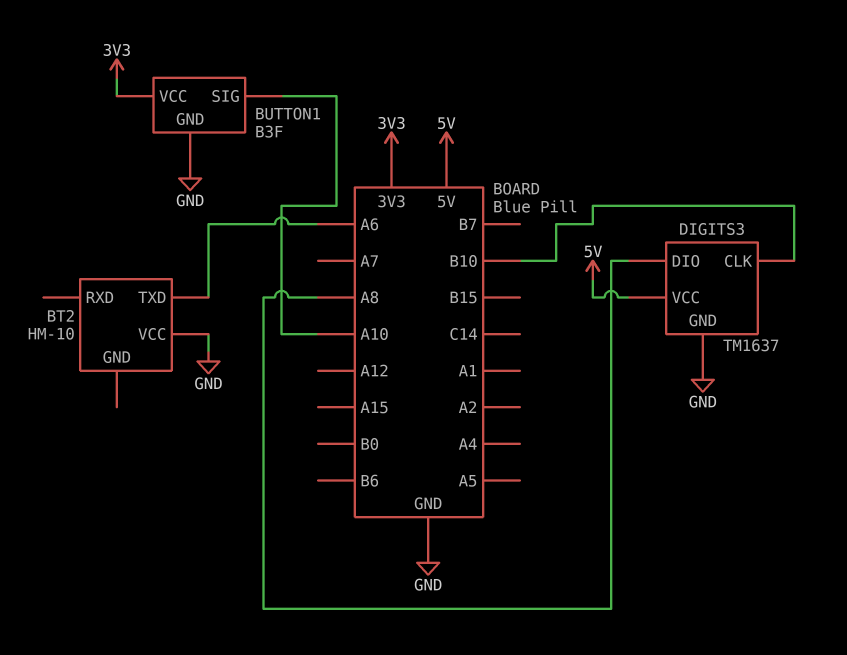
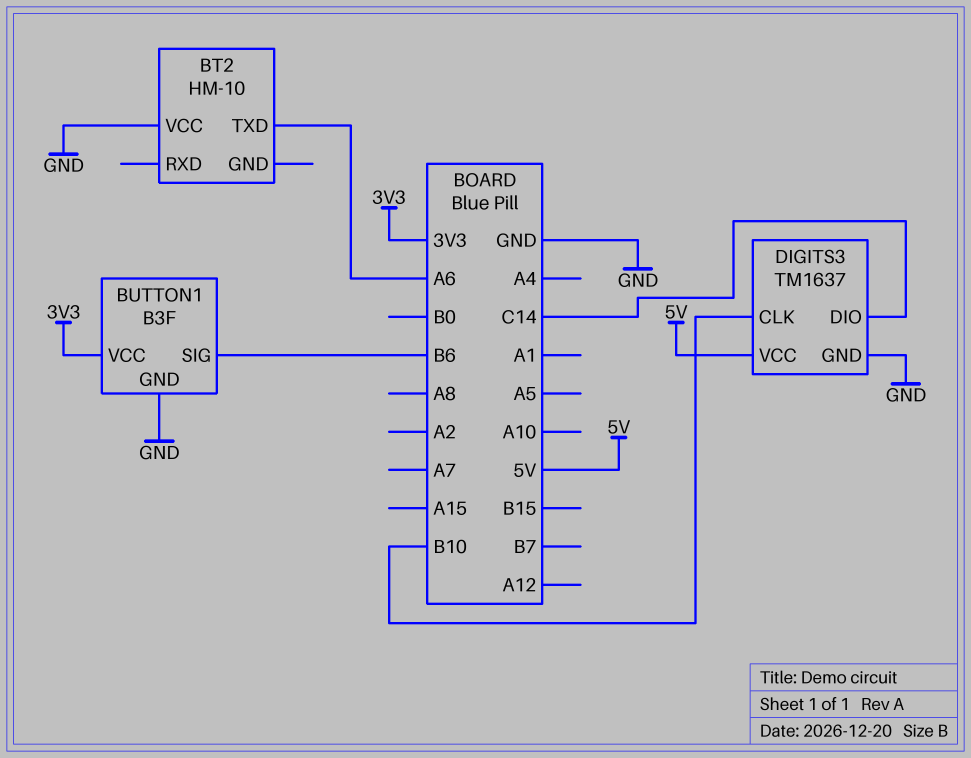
BUTTON1 pin SIG: A10 -> B6
DIGITS3 pin DIO: A8 -> C14

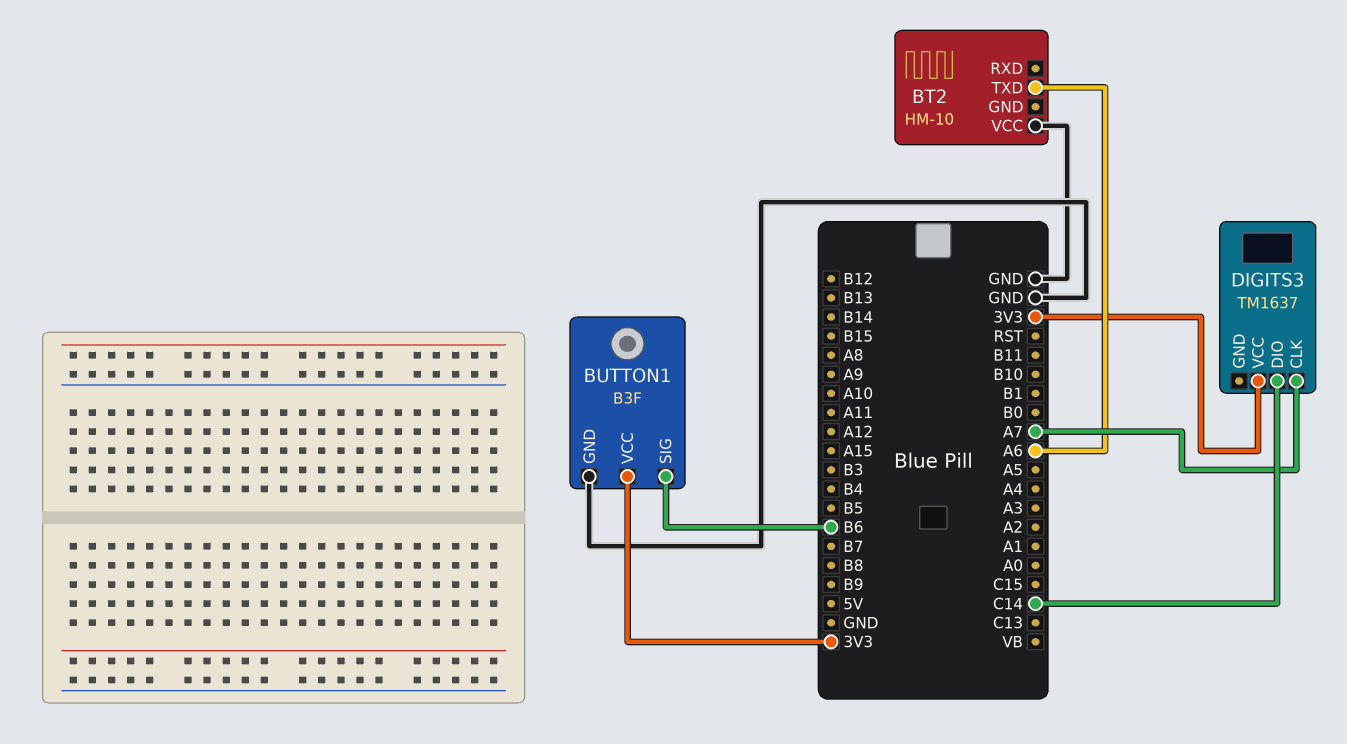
DIGITS3 pin CLK: B10 -> A7
DIGITS3 pin GND: GND -> none
DIGITS3 pin VCC: 5V -> 3V3

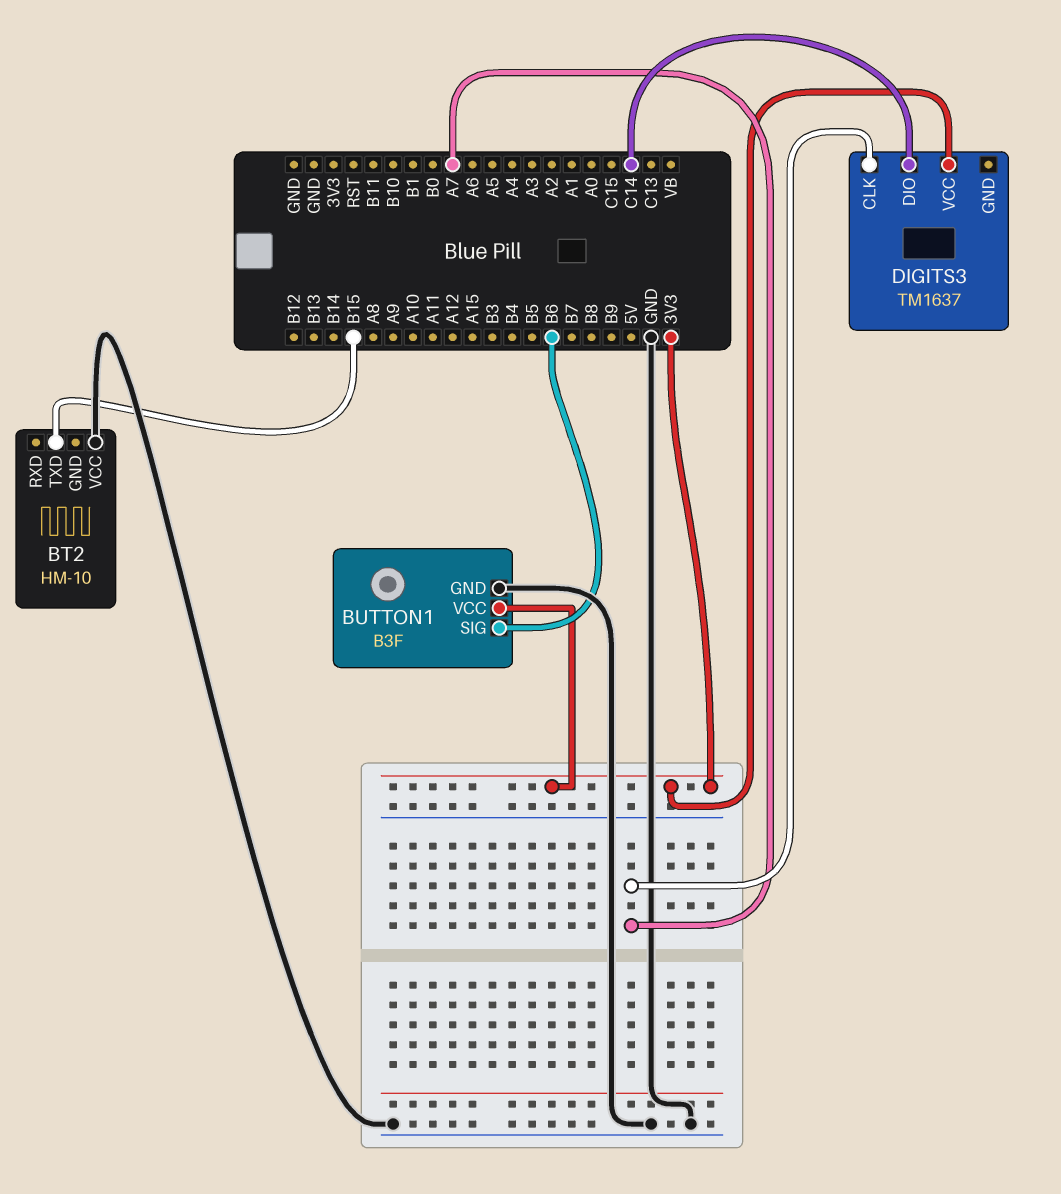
BT2 pin TXD: A6 -> B15

